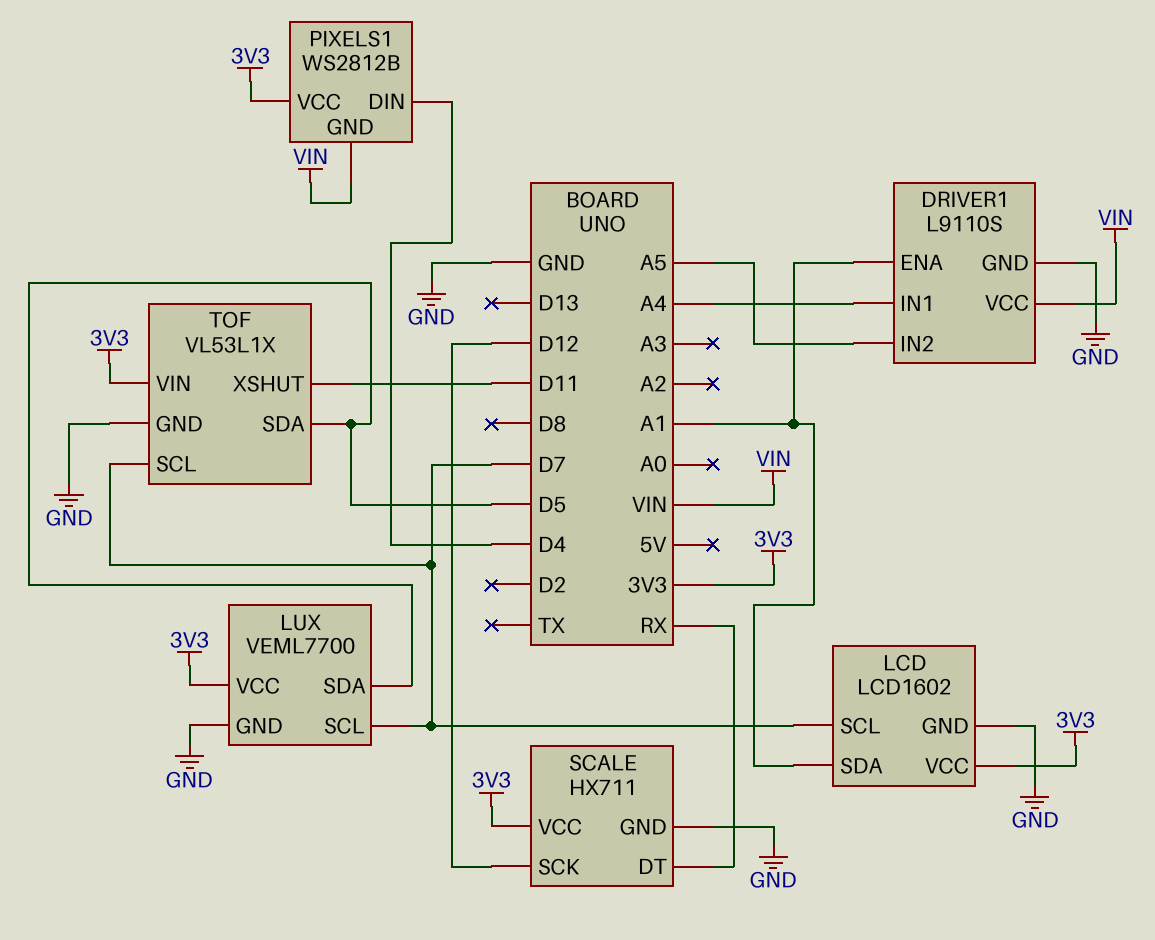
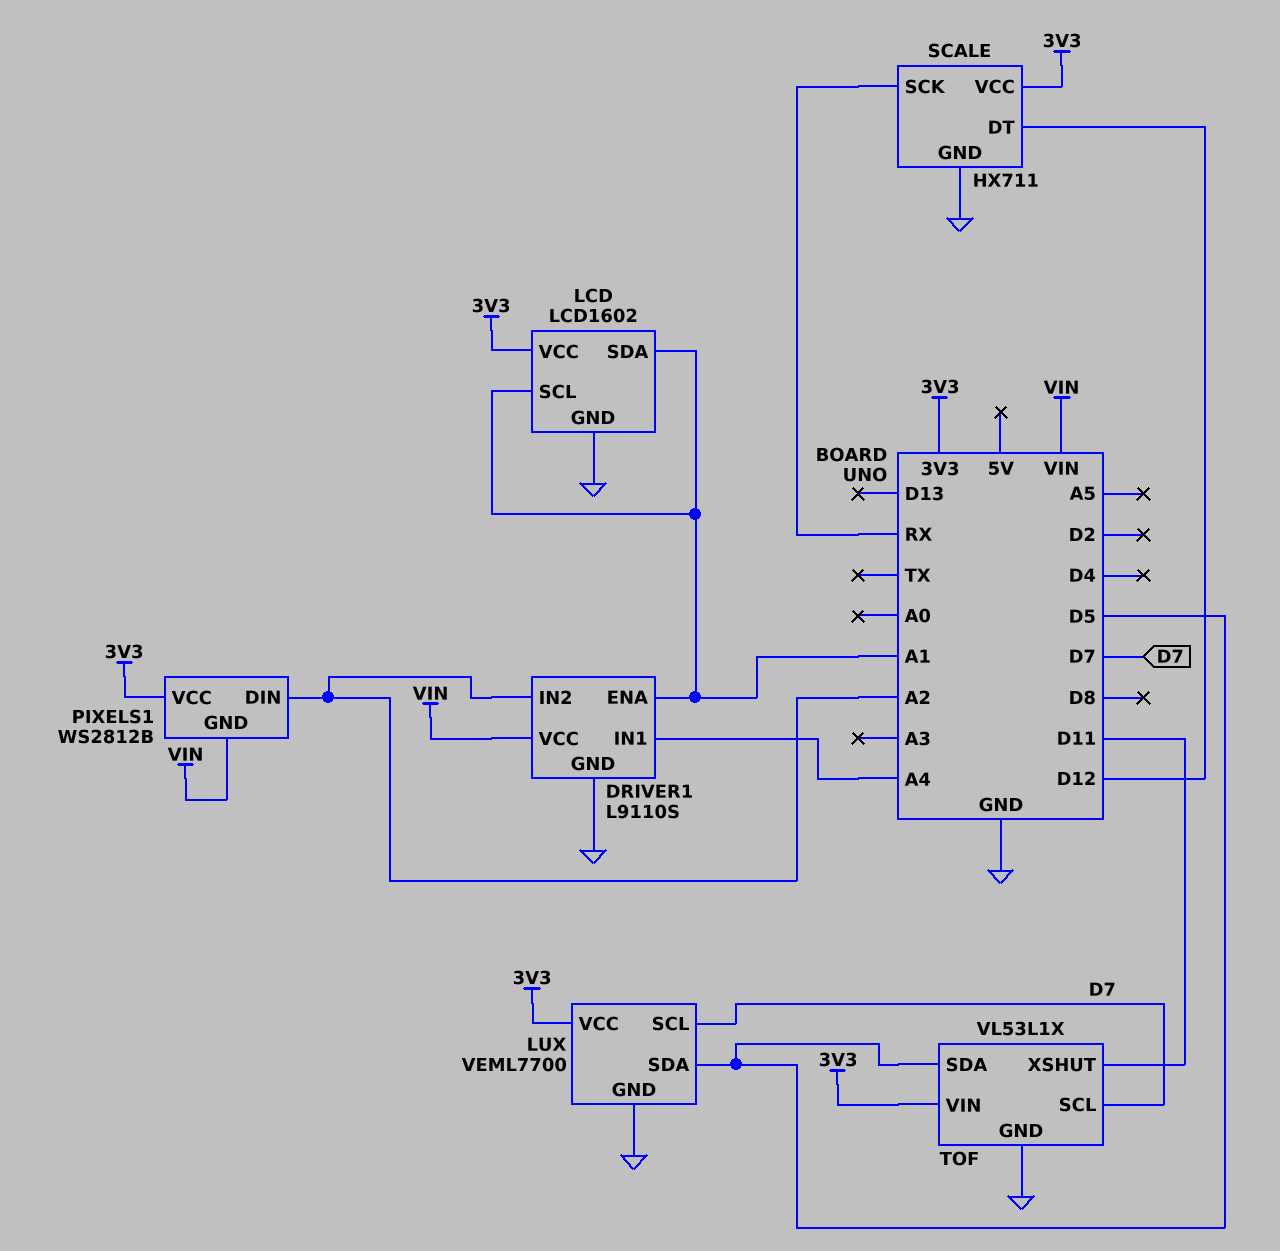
DRIVER1 pin IN2: A5 -> A2
LCD pin SCL: D7 -> A1
PIXELS1 pin DIN: D4 -> A2
SCALE pin DT: RX -> D12
SCALE pin SCK: D12 -> RX

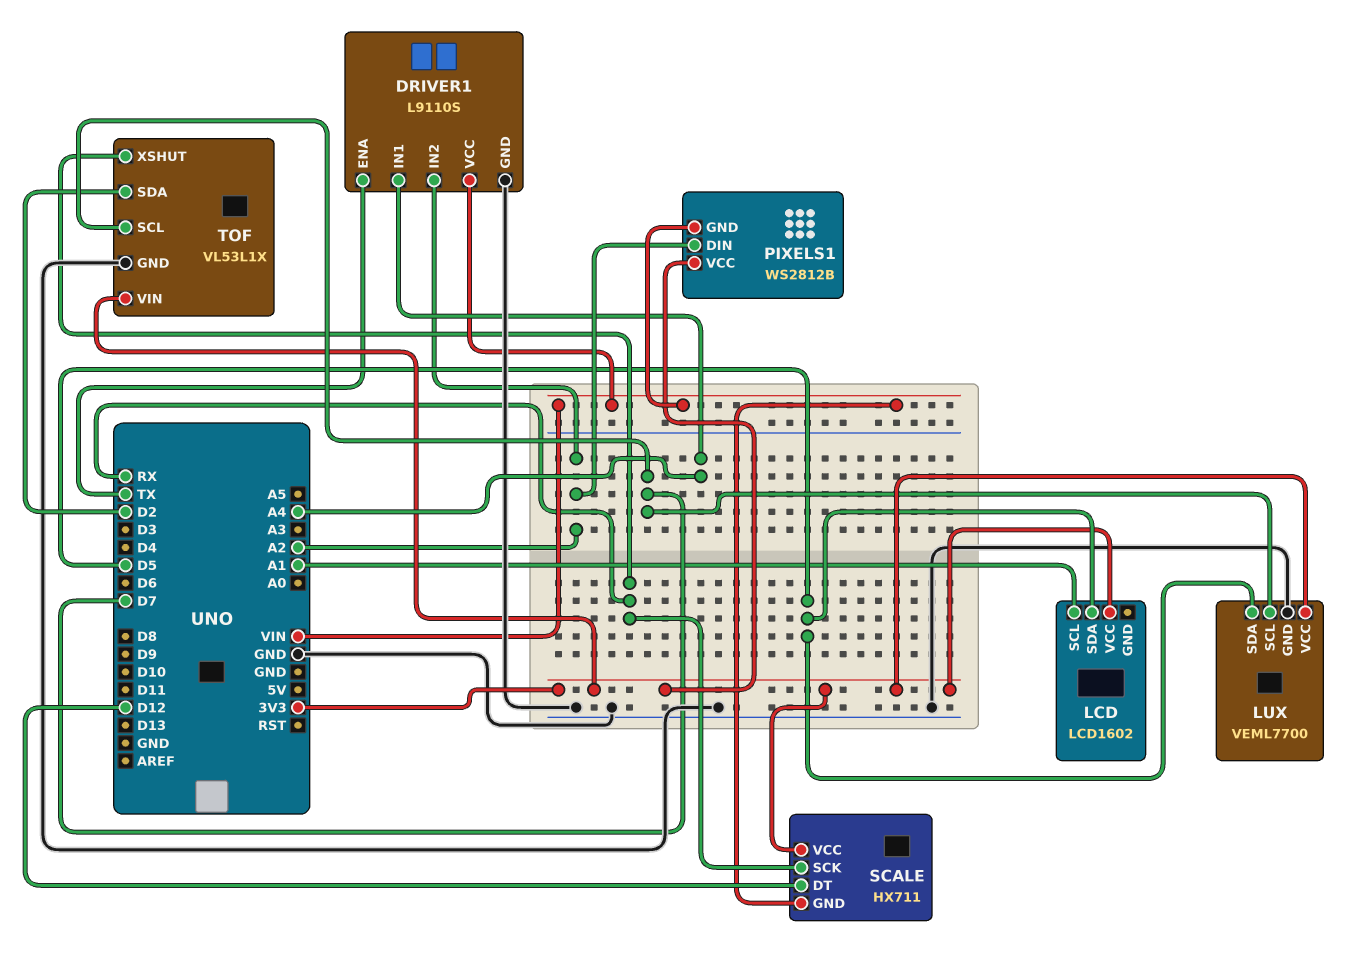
DRIVER1 pin ENA: A1 -> TX
LCD pin GND: GND -> none
LCD pin SDA: A1 -> D5
SCALE pin GND: GND -> VIN
TOF pin SDA: D5 -> D2
TOF pin XSHUT: D11 -> RX

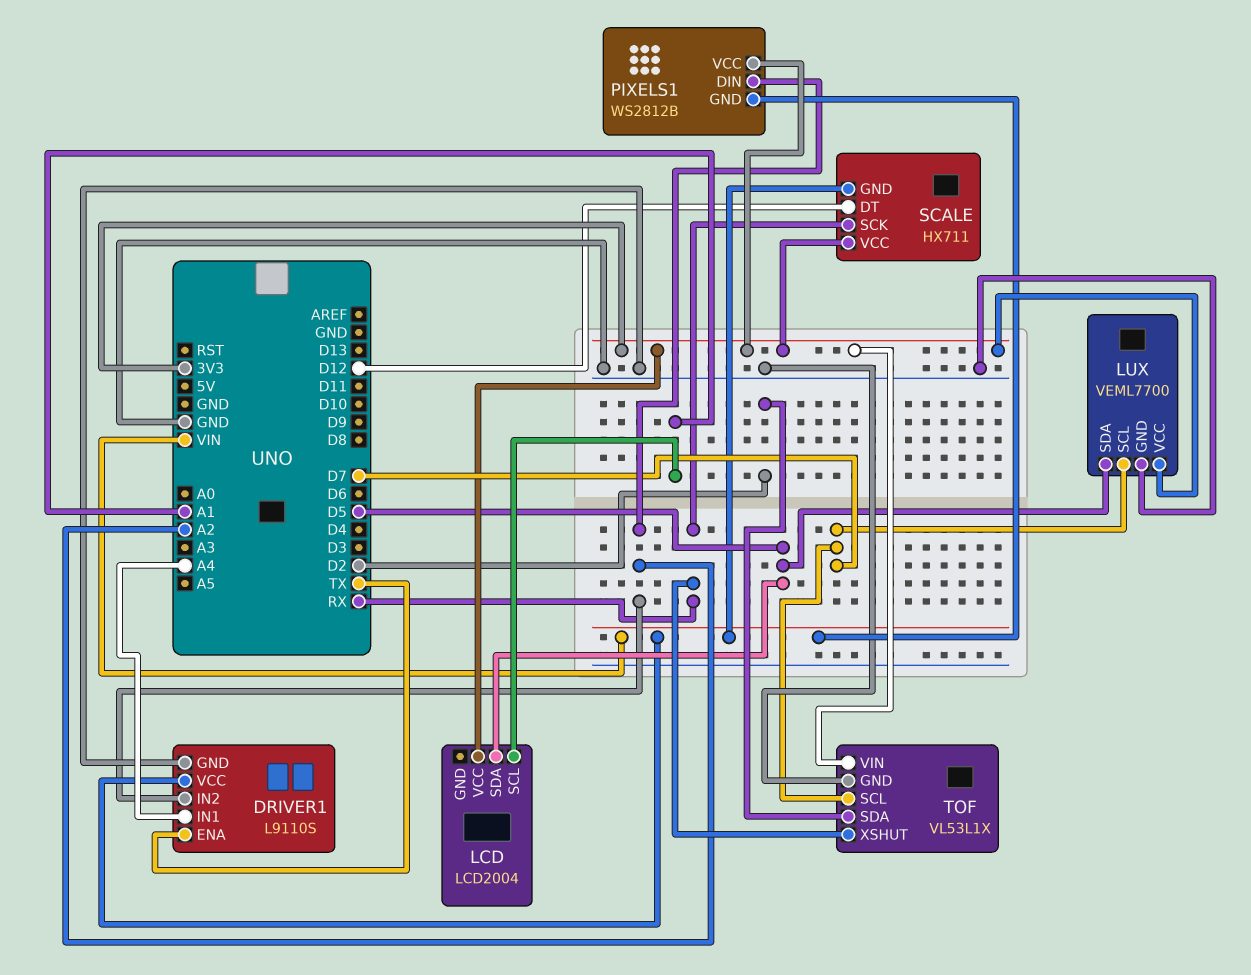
LCD: LCD1602 -> LCD2004

